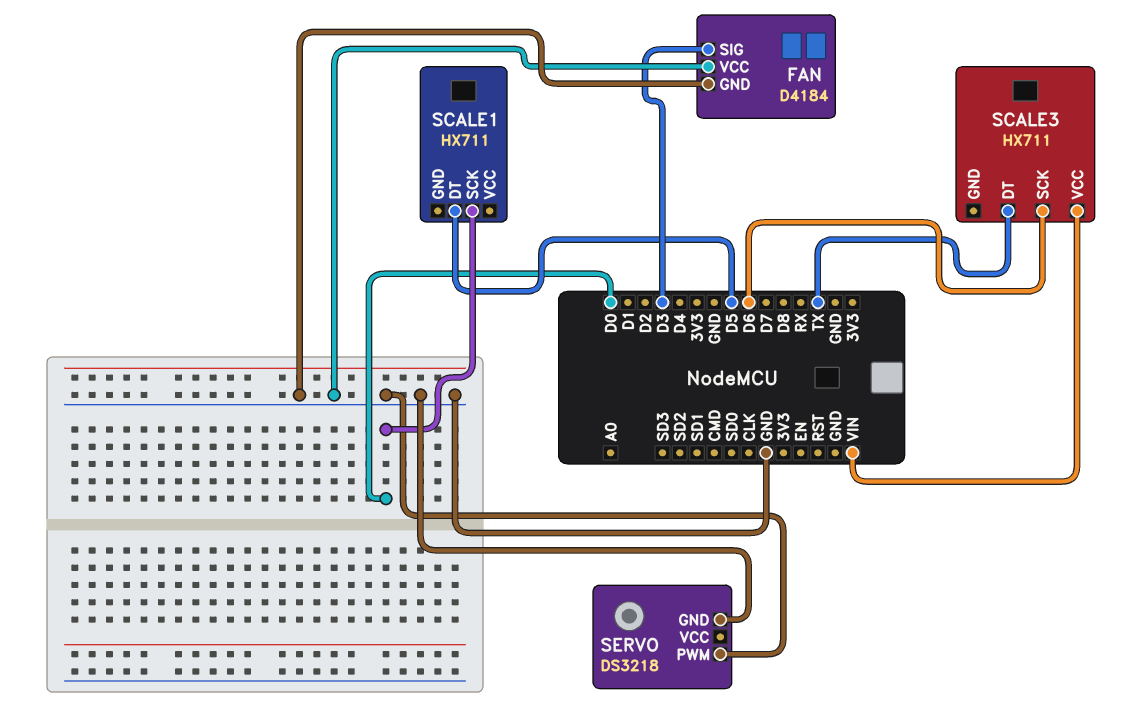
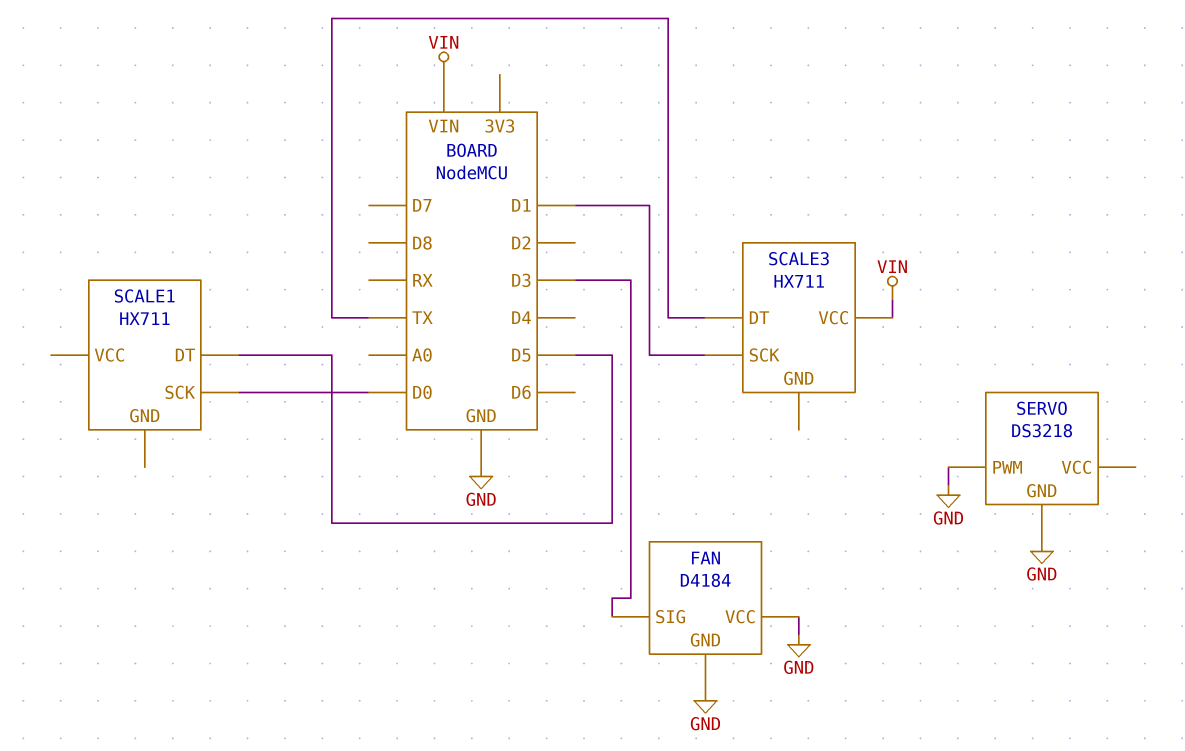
SCALE3 pin SCK: D6 -> D1

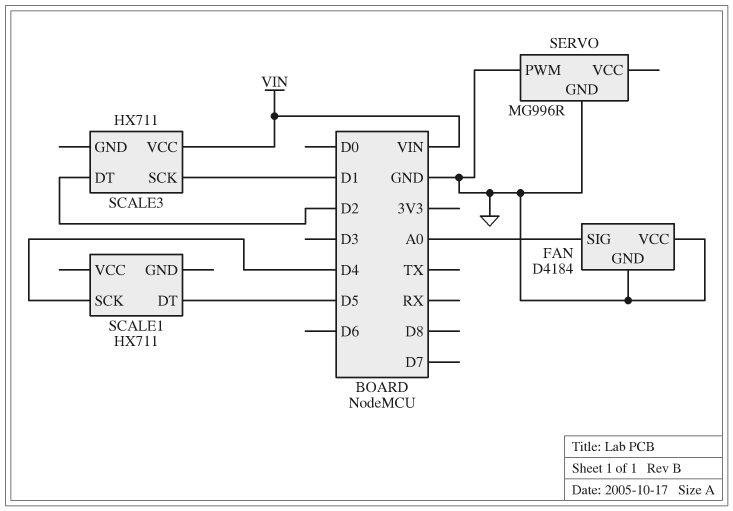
FAN pin SIG: D3 -> A0
SCALE1 pin SCK: D0 -> D4
SCALE3 pin DT: TX -> D2
SERVO: DS3218 -> MG996R

